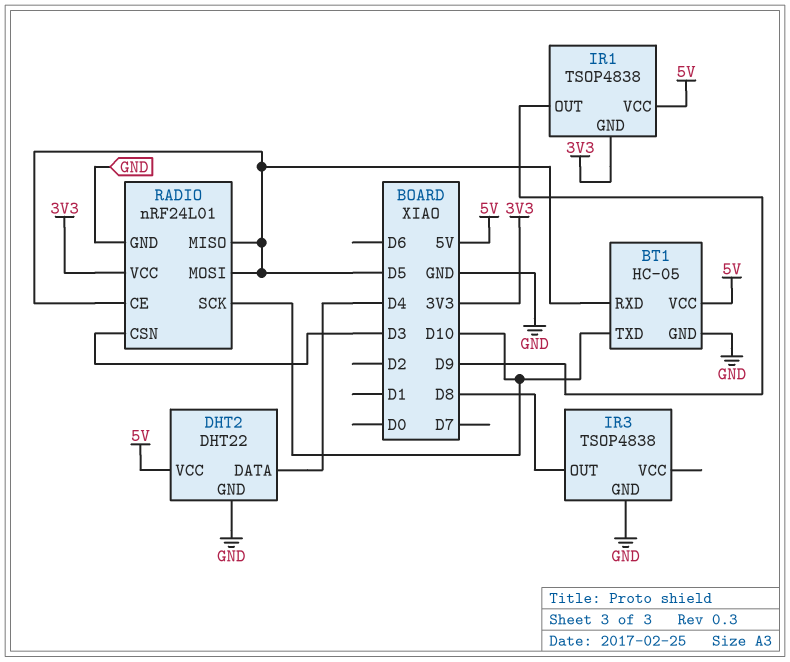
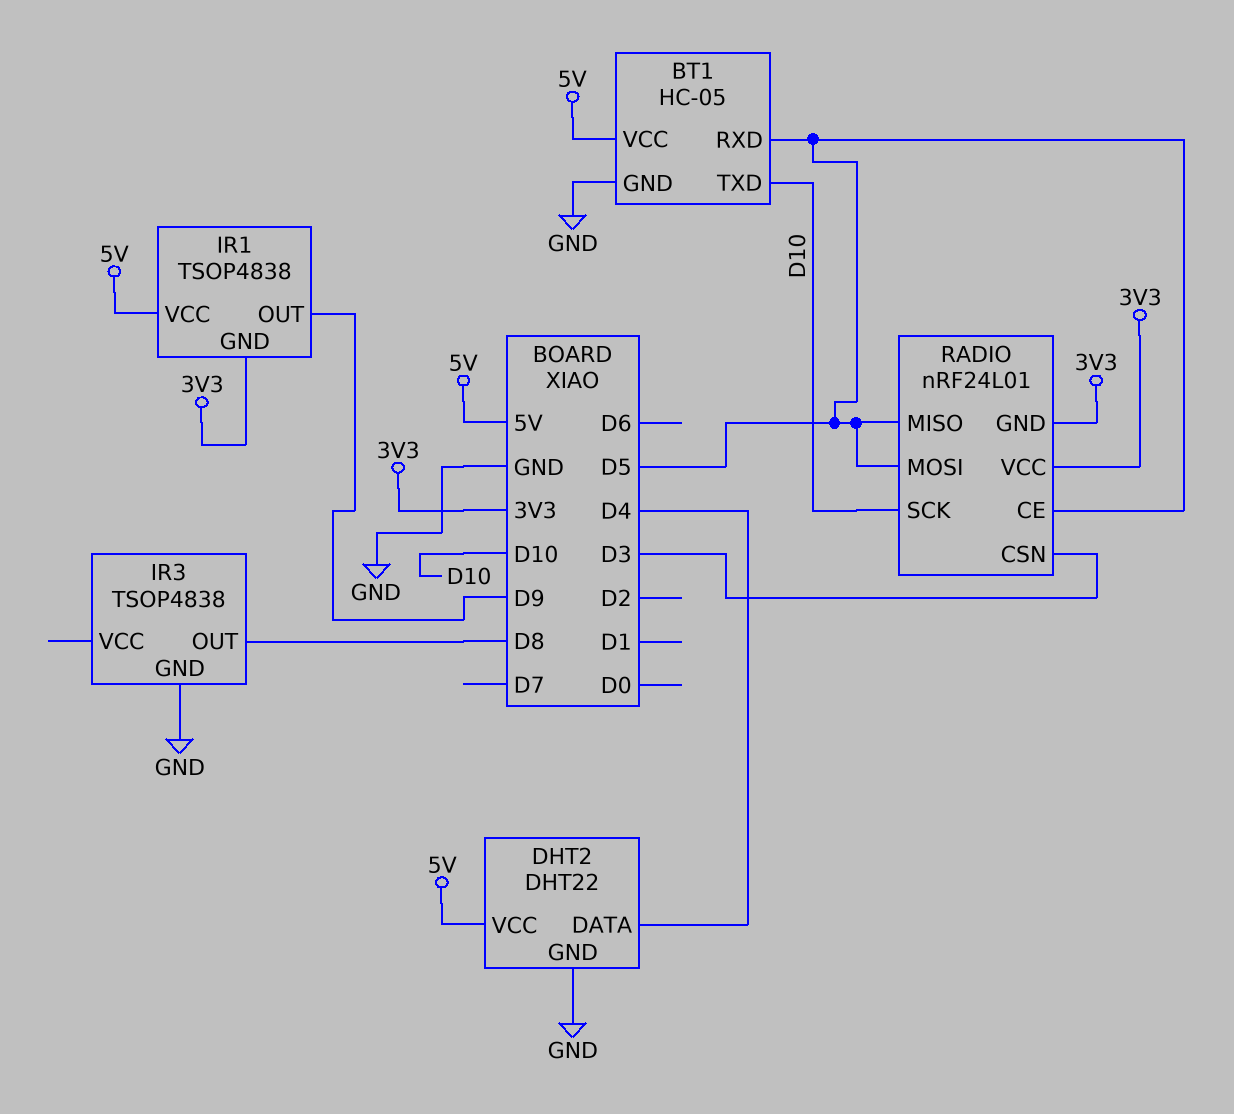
RADIO pin GND: GND -> 3V3

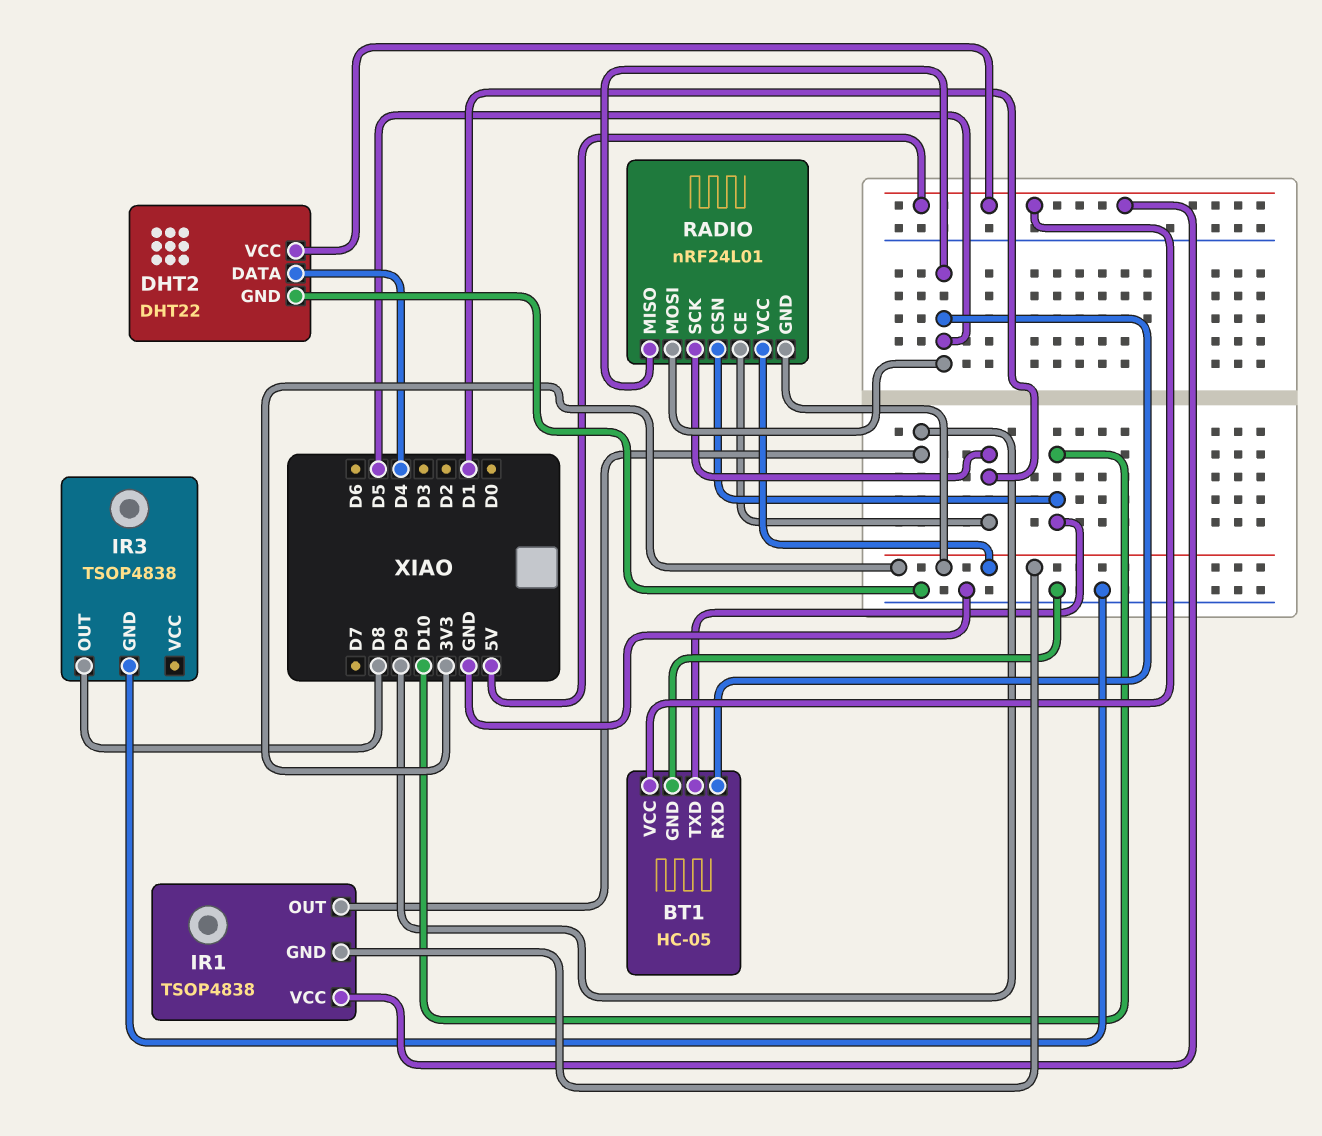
RADIO pin CE: D5 -> D1
RADIO pin CSN: D3 -> D10
RADIO pin SCK: D10 -> D1

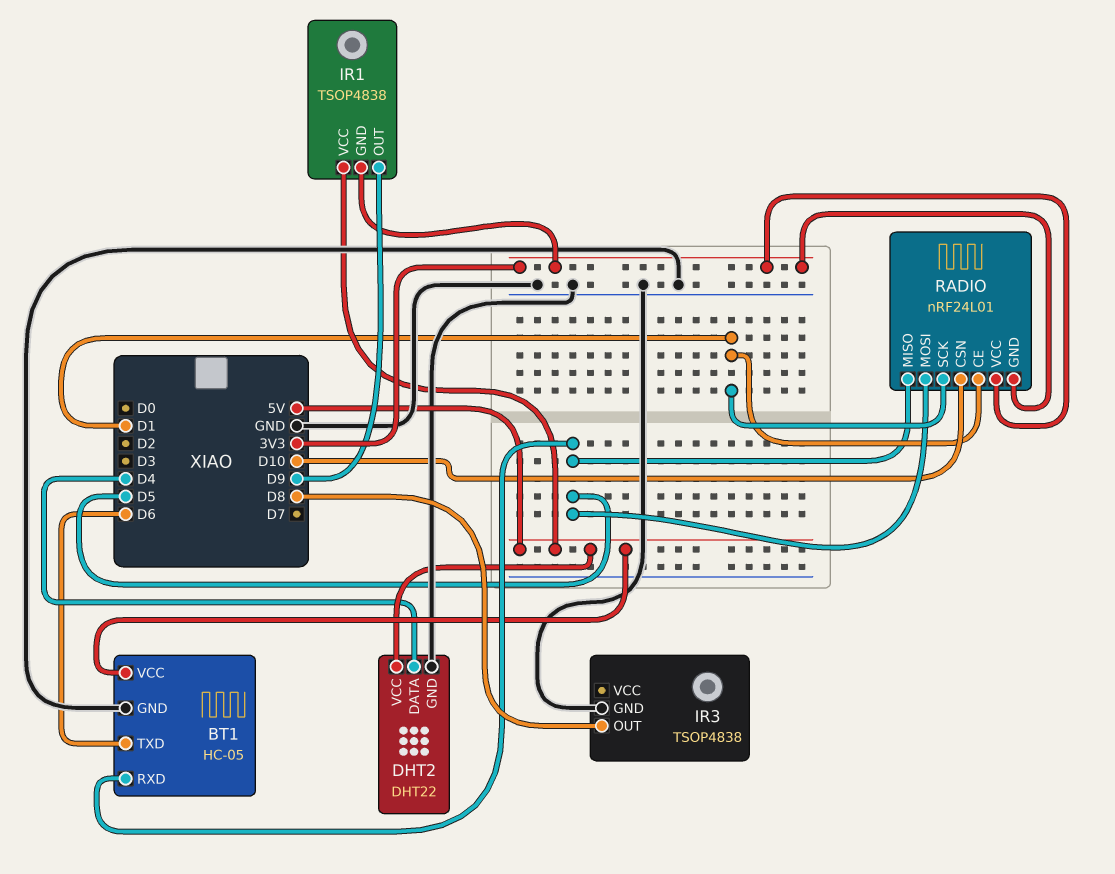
BT1 pin TXD: D10 -> D6

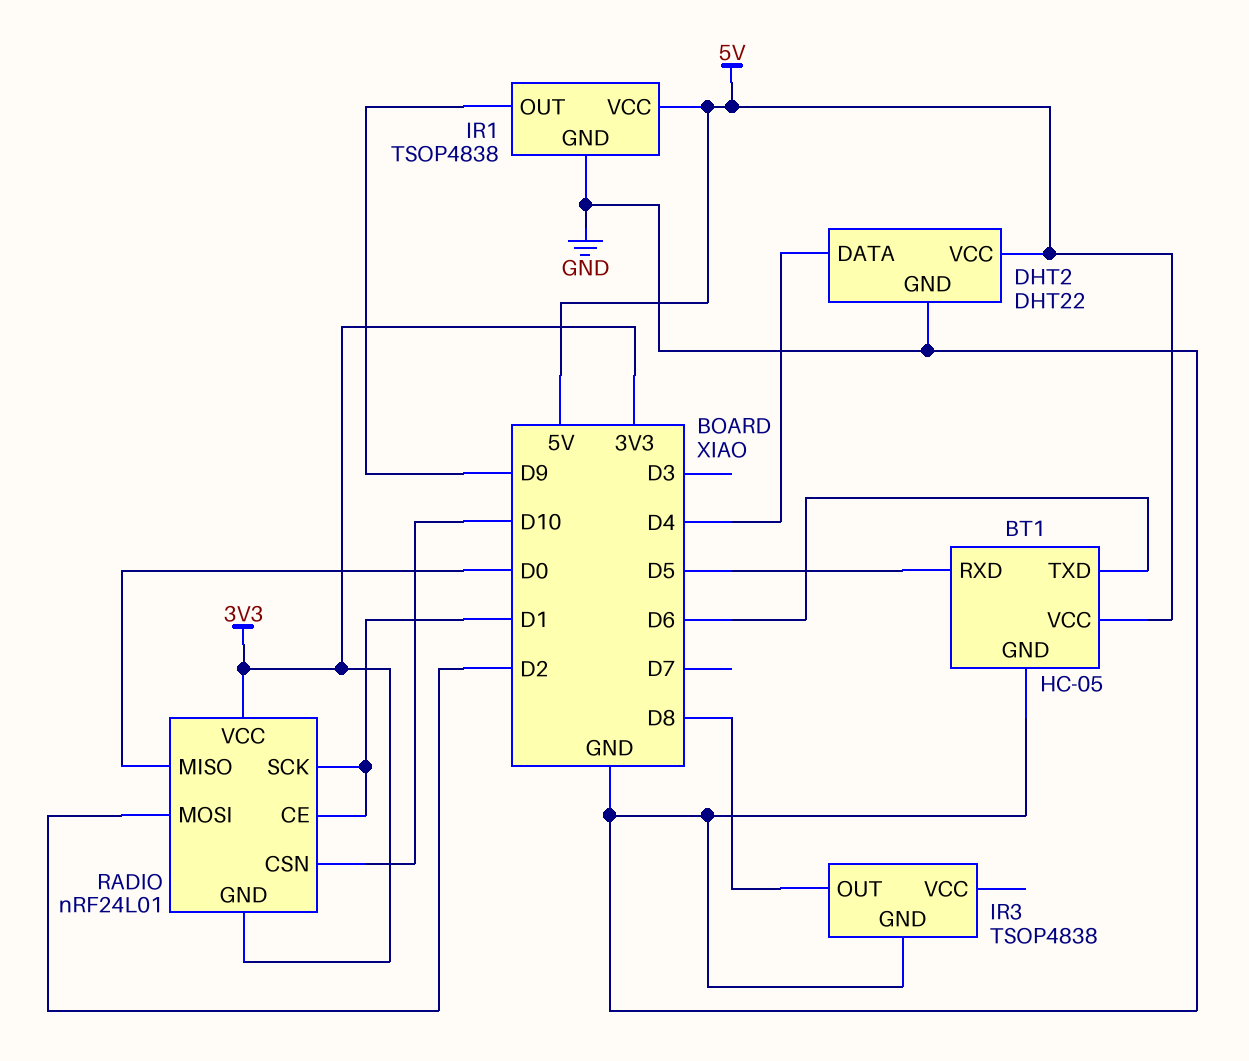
IR1 pin GND: 3V3 -> GND
RADIO pin MISO: D5 -> D0
RADIO pin MOSI: D5 -> D2

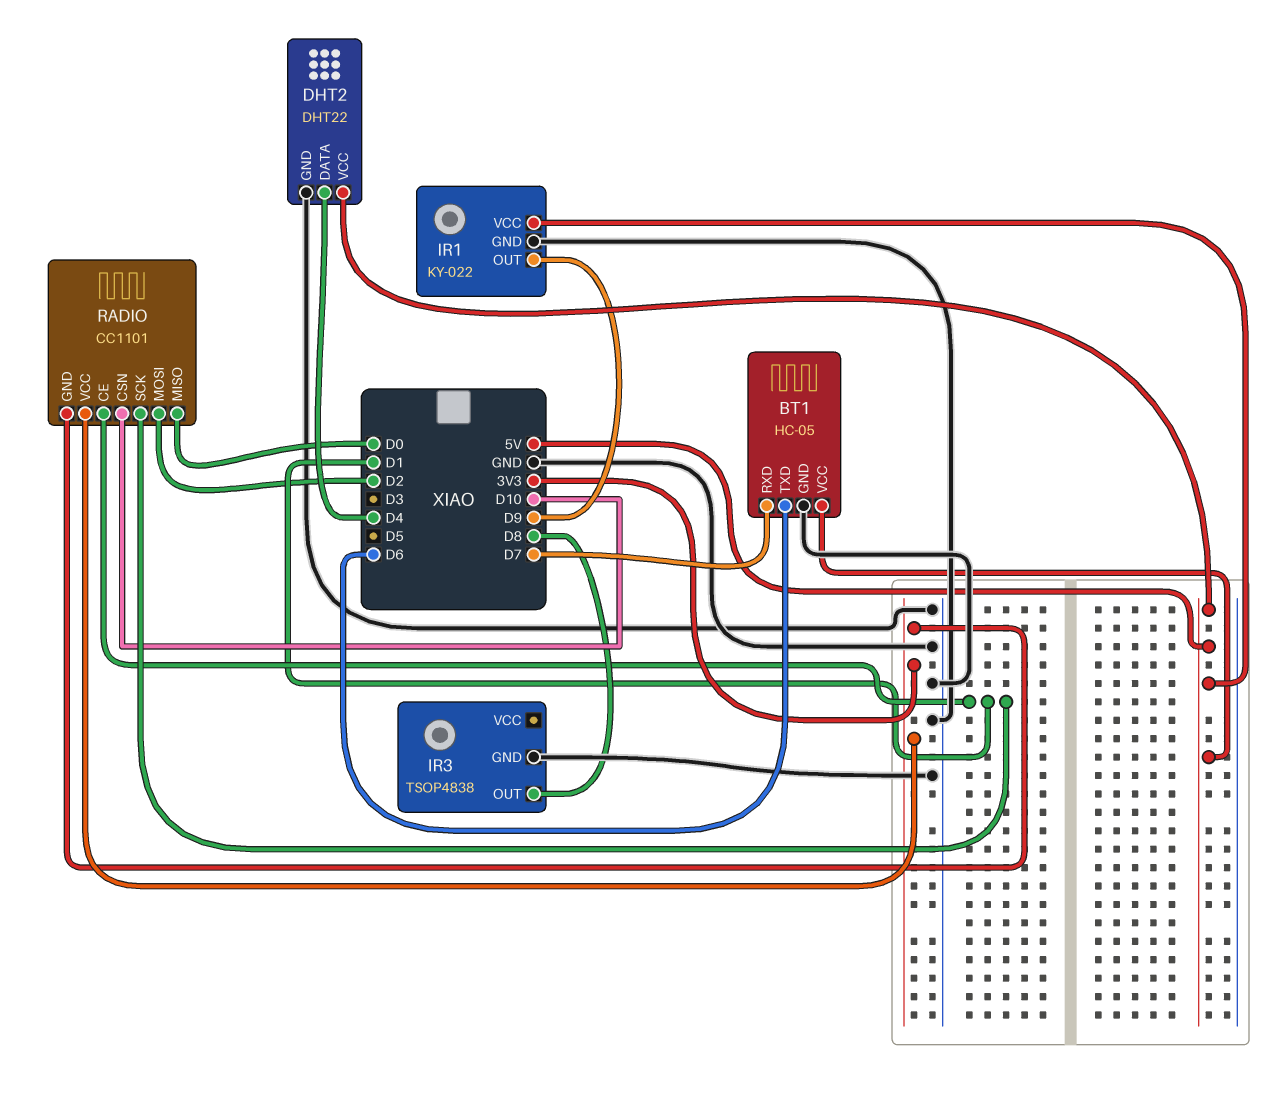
BT1 pin RXD: D5 -> D7
IR1: TSOP4838 -> KY-022
RADIO: nRF24L01 -> CC1101

